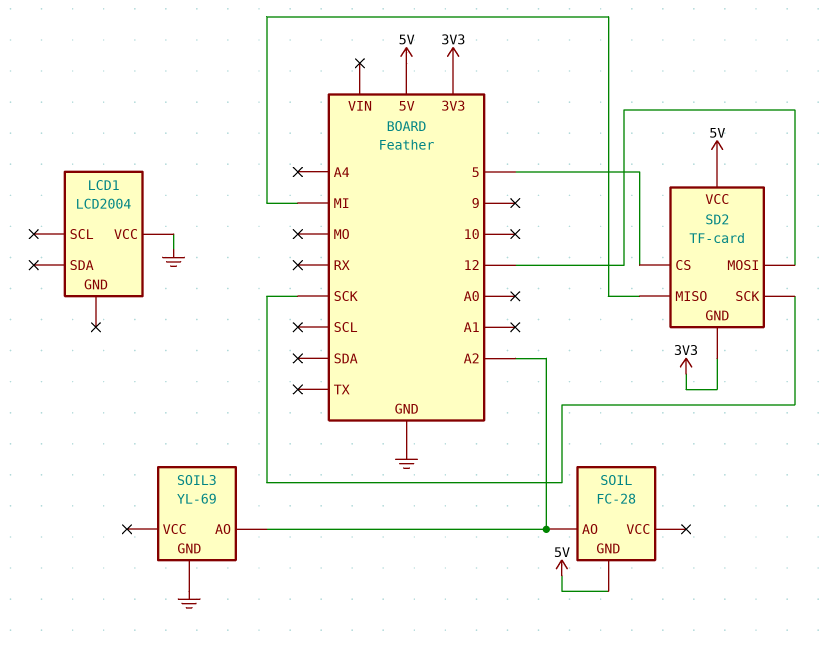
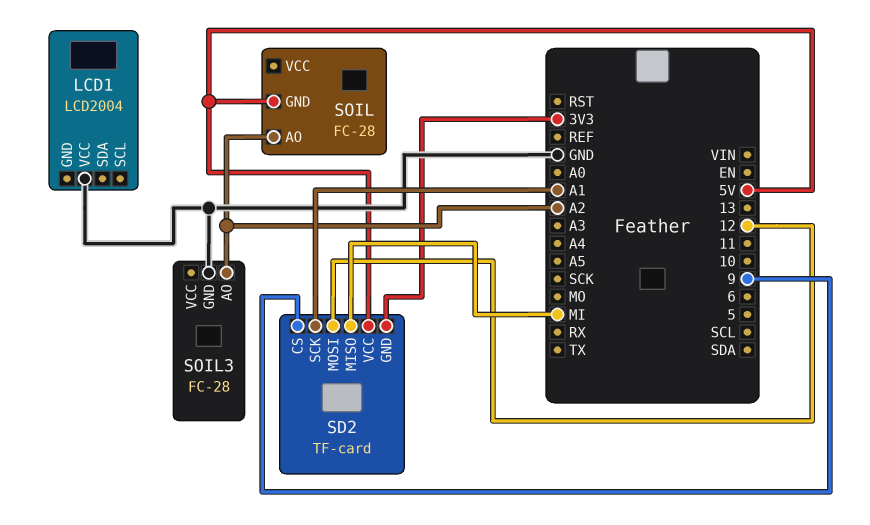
SD2 pin CS: 5 -> 9
SD2 pin SCK: SCK -> A1
SOIL3: YL-69 -> FC-28

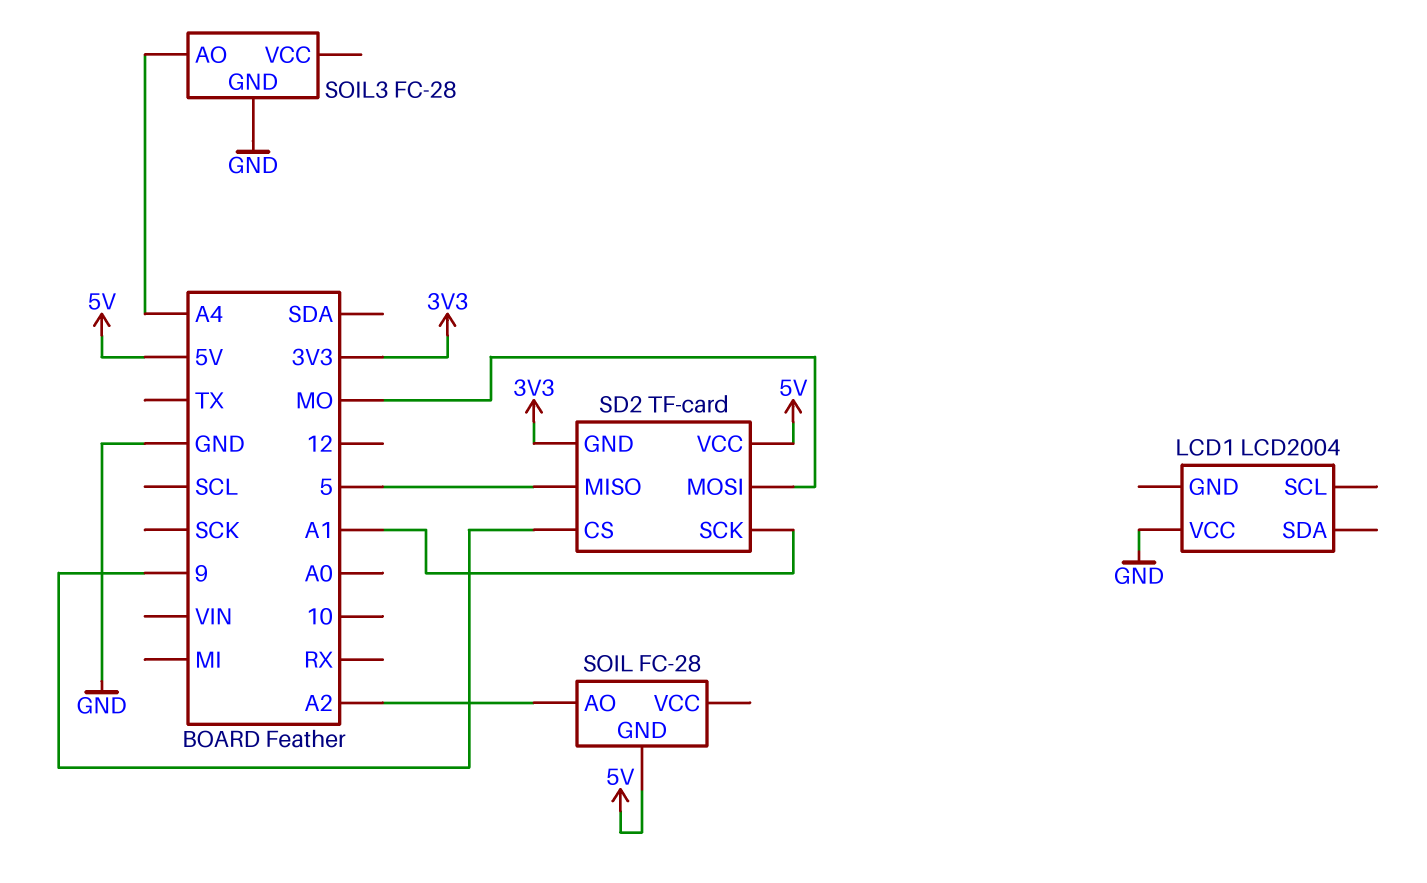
SD2 pin MISO: MI -> 5
SD2 pin MOSI: 12 -> MO
SOIL3 pin AO: A2 -> A4

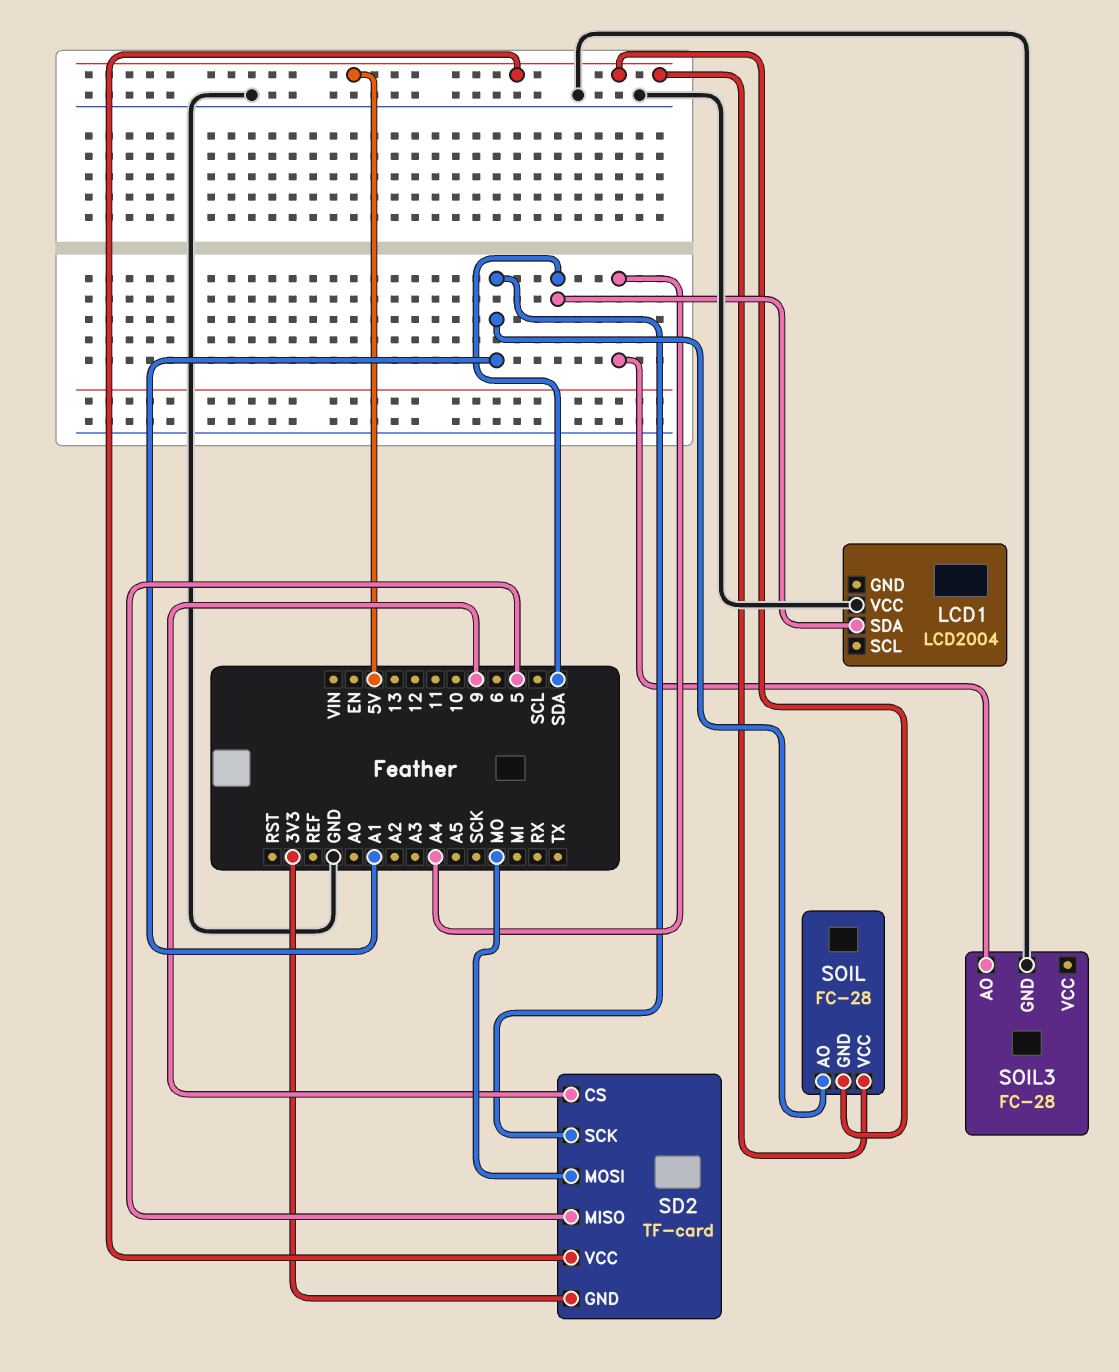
LCD1 pin SDA: none -> SDA
SOIL pin AO: A2 -> A1
SOIL pin VCC: none -> 5V

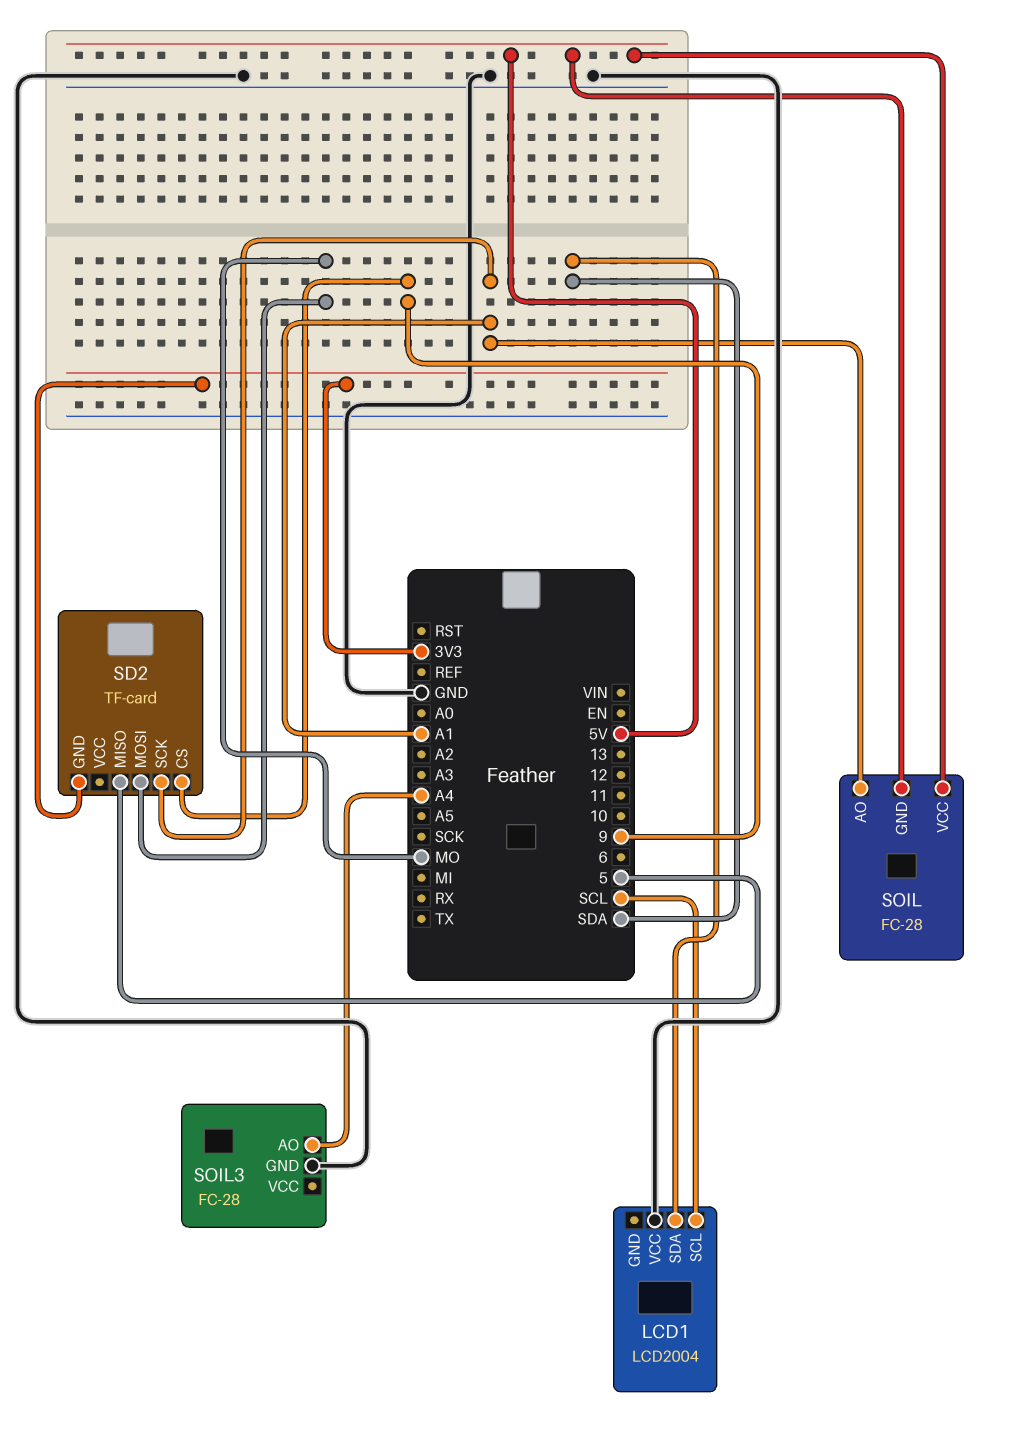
LCD1 pin SCL: none -> SCL
SD2 pin VCC: 5V -> none

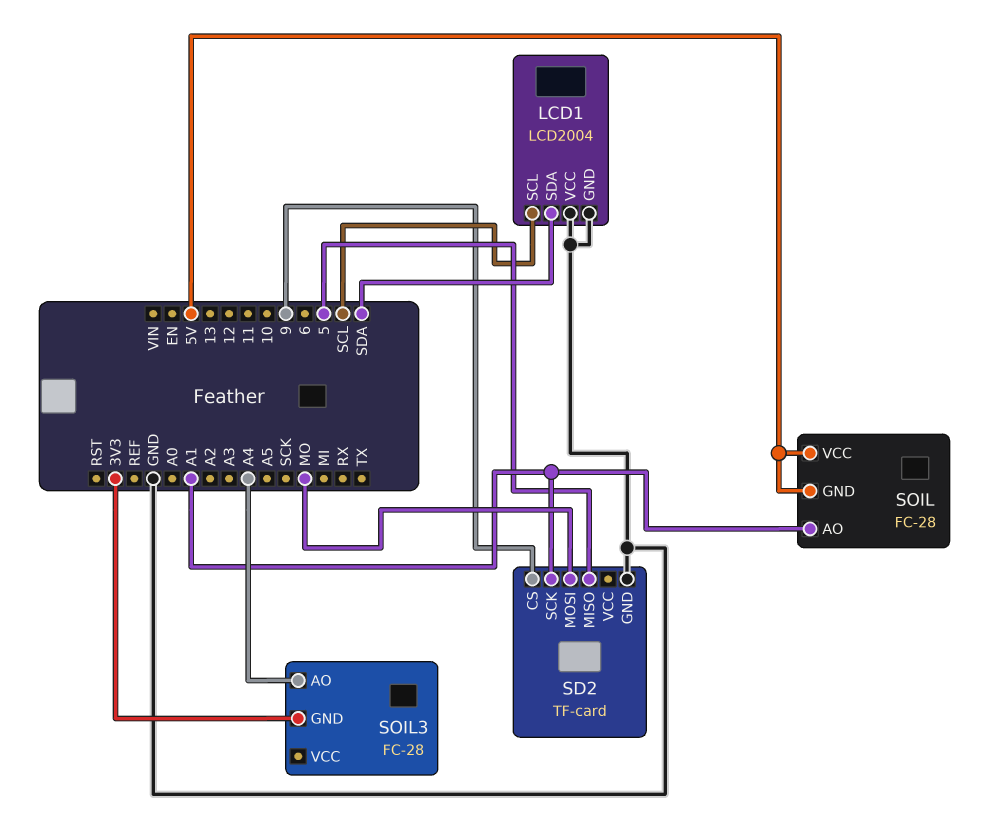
LCD1 pin GND: none -> GND
SD2 pin GND: 3V3 -> GND
SOIL3 pin GND: GND -> 3V3

